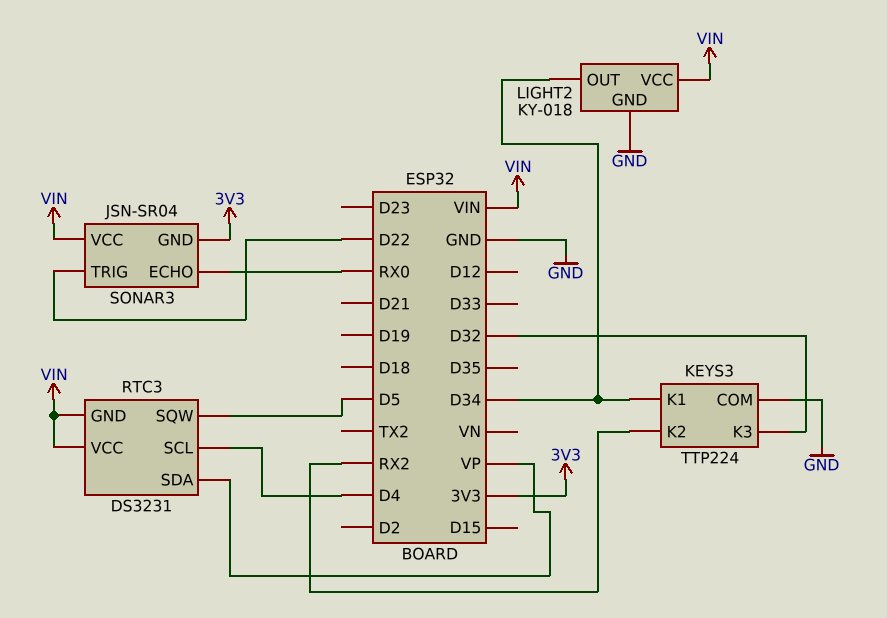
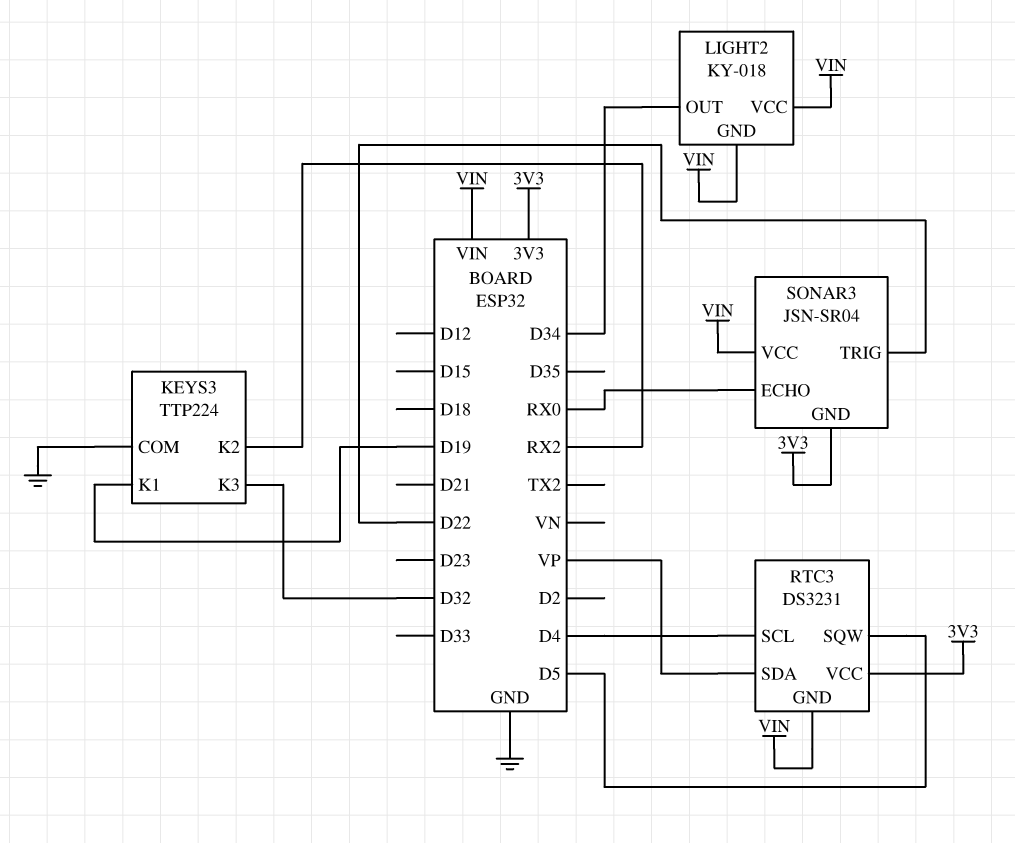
KEYS3 pin K1: D34 -> D19
LIGHT2 pin GND: GND -> VIN
RTC3 pin VCC: VIN -> 3V3

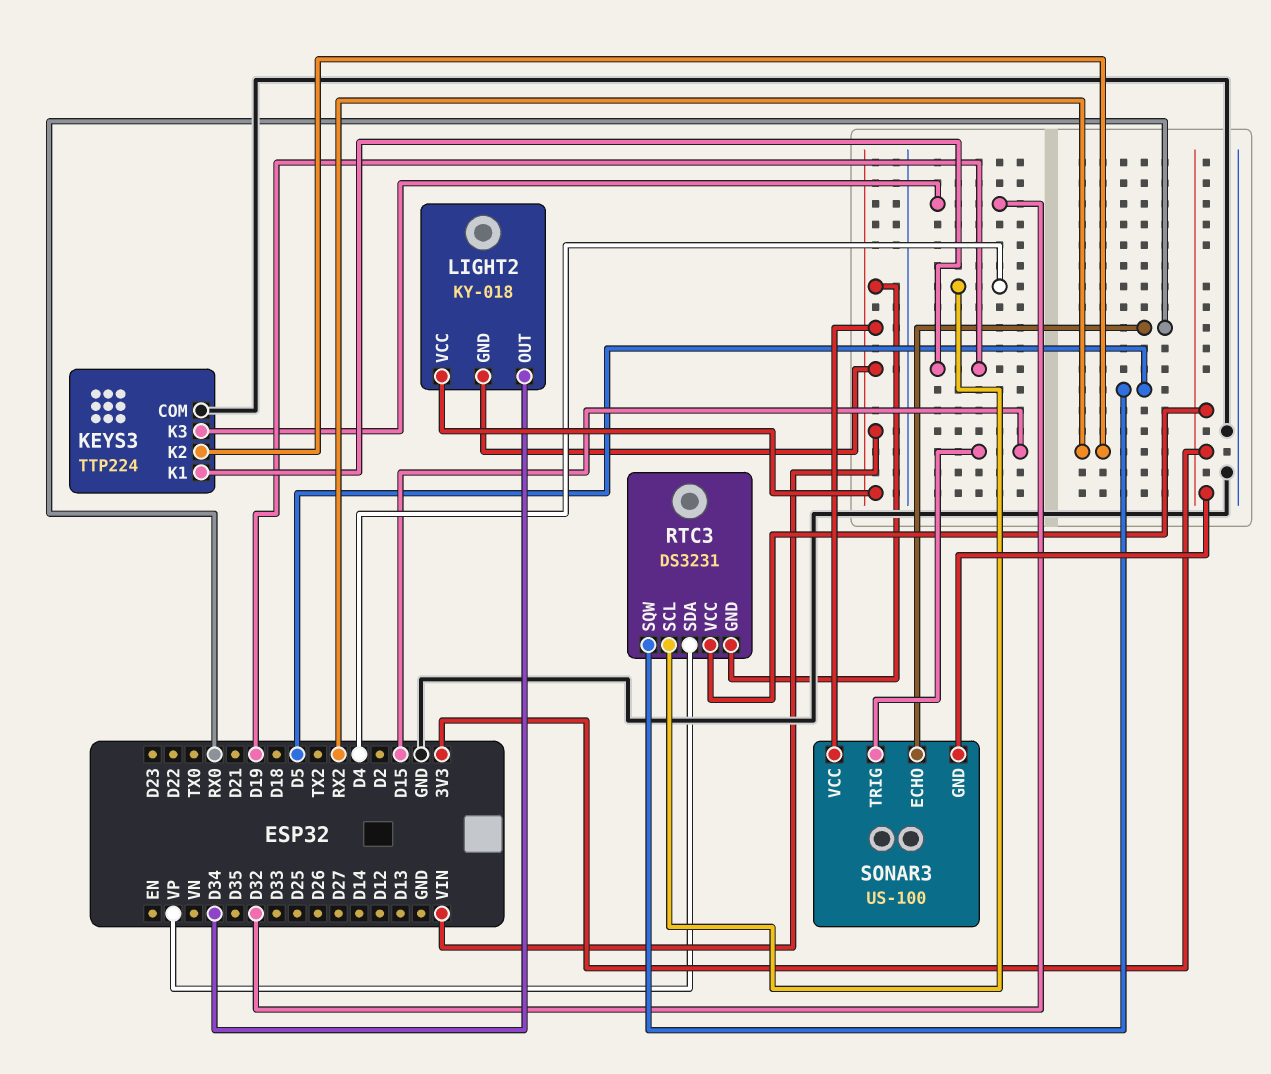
SONAR3: JSN-SR04 -> US-100
SONAR3 pin TRIG: D22 -> D15

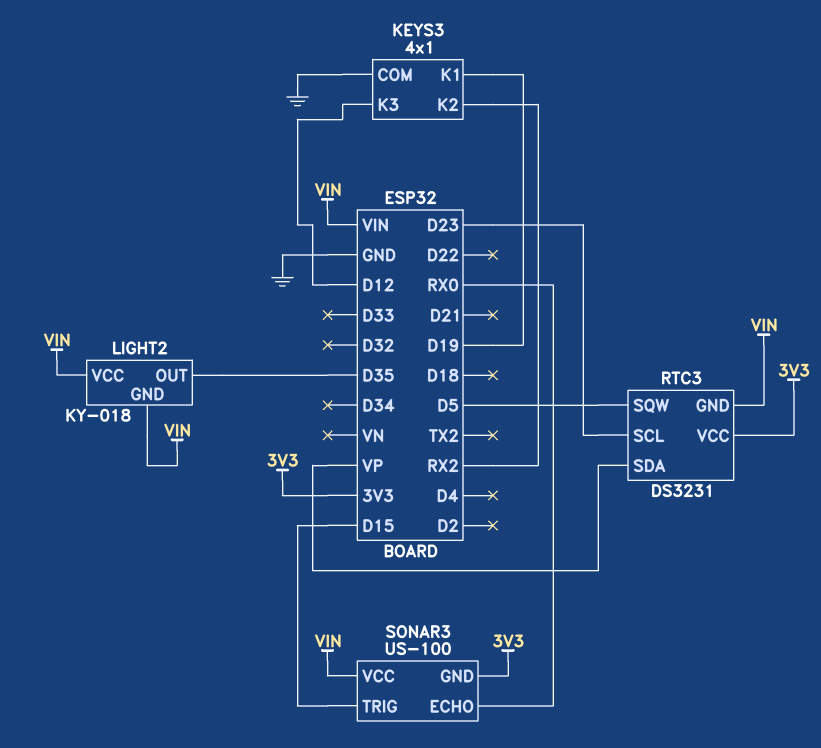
KEYS3: TTP224 -> 4x1
KEYS3 pin K3: D32 -> D12
LIGHT2 pin OUT: D34 -> D35
RTC3 pin SCL: D4 -> D23

